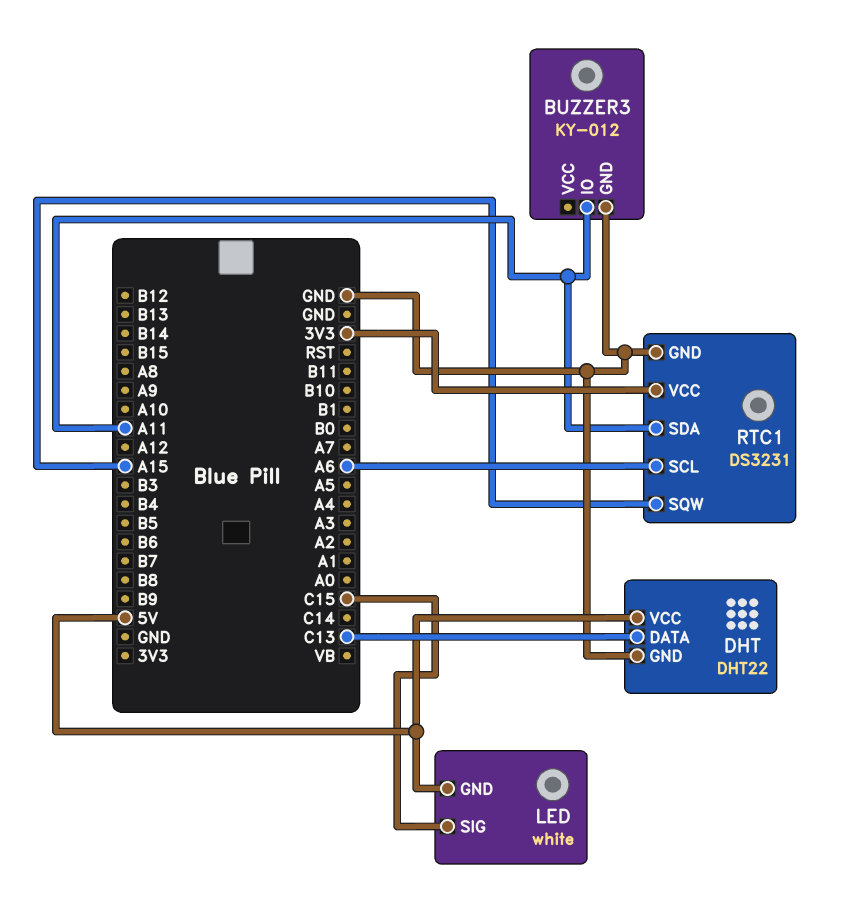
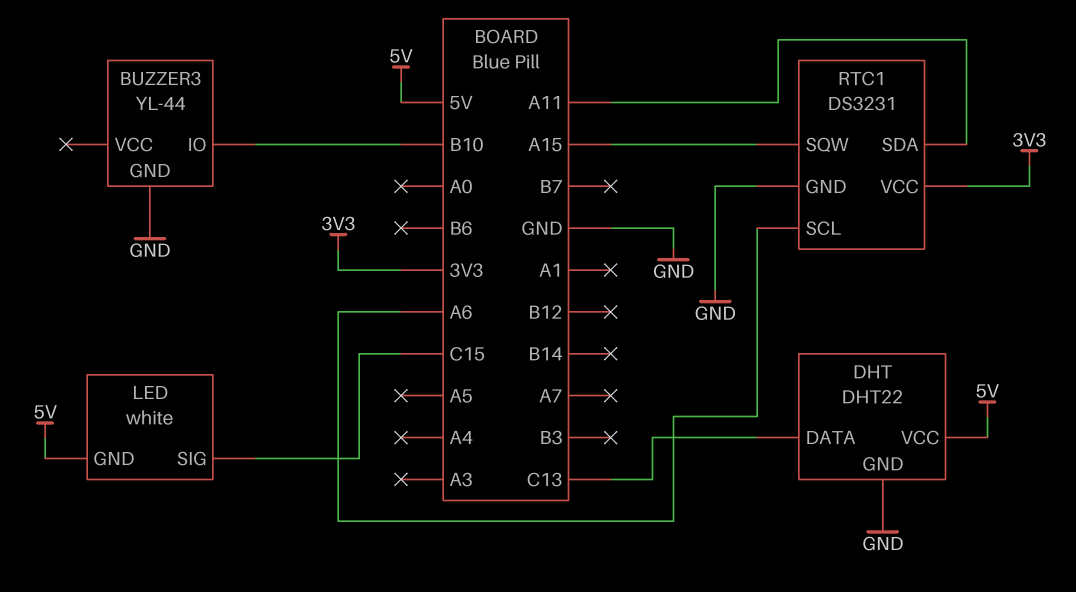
BUZZER3: KY-012 -> YL-44
BUZZER3 pin IO: A11 -> B10

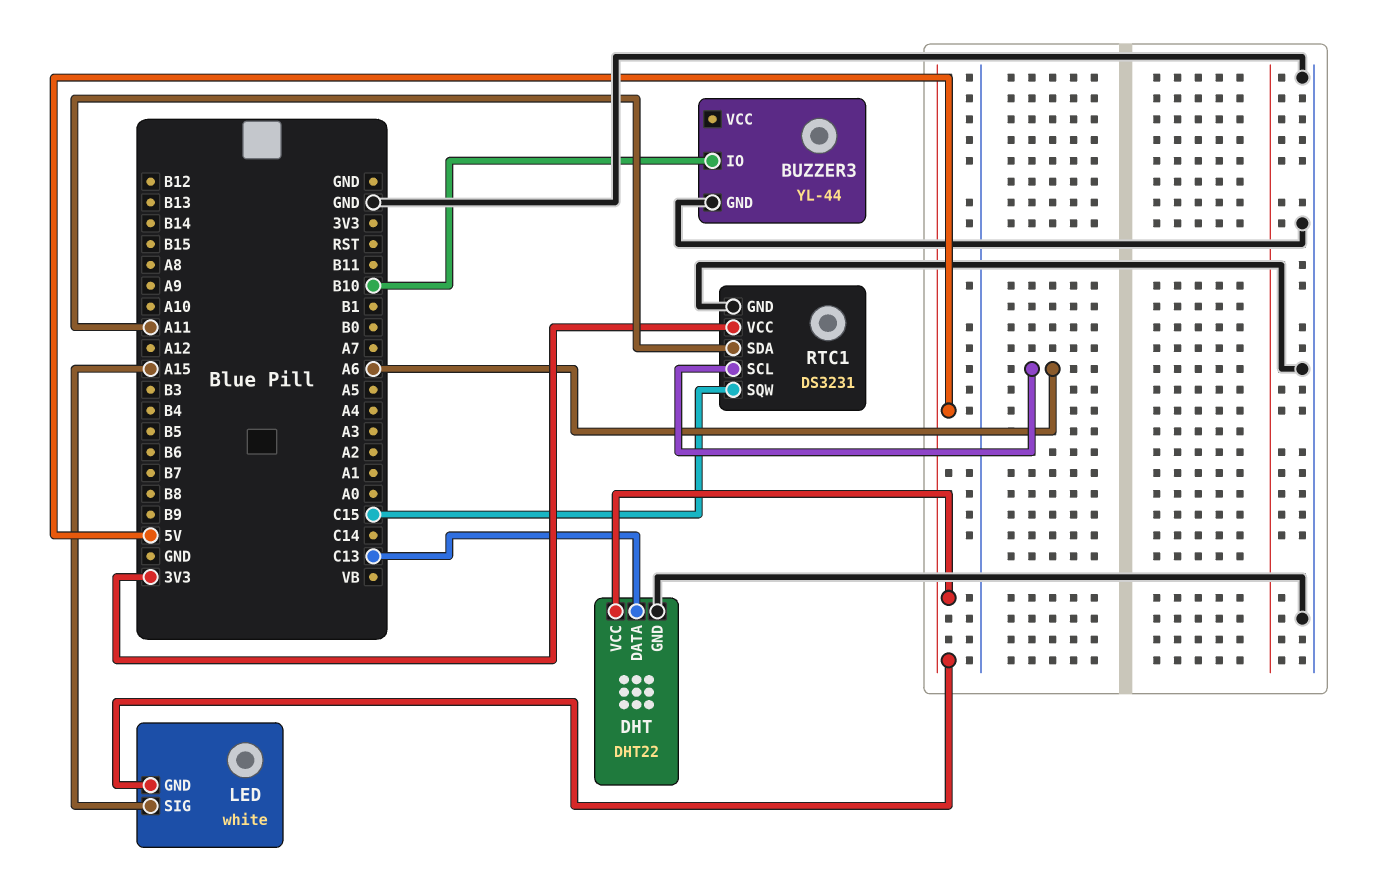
LED pin SIG: C15 -> A15
RTC1 pin SQW: A15 -> C15

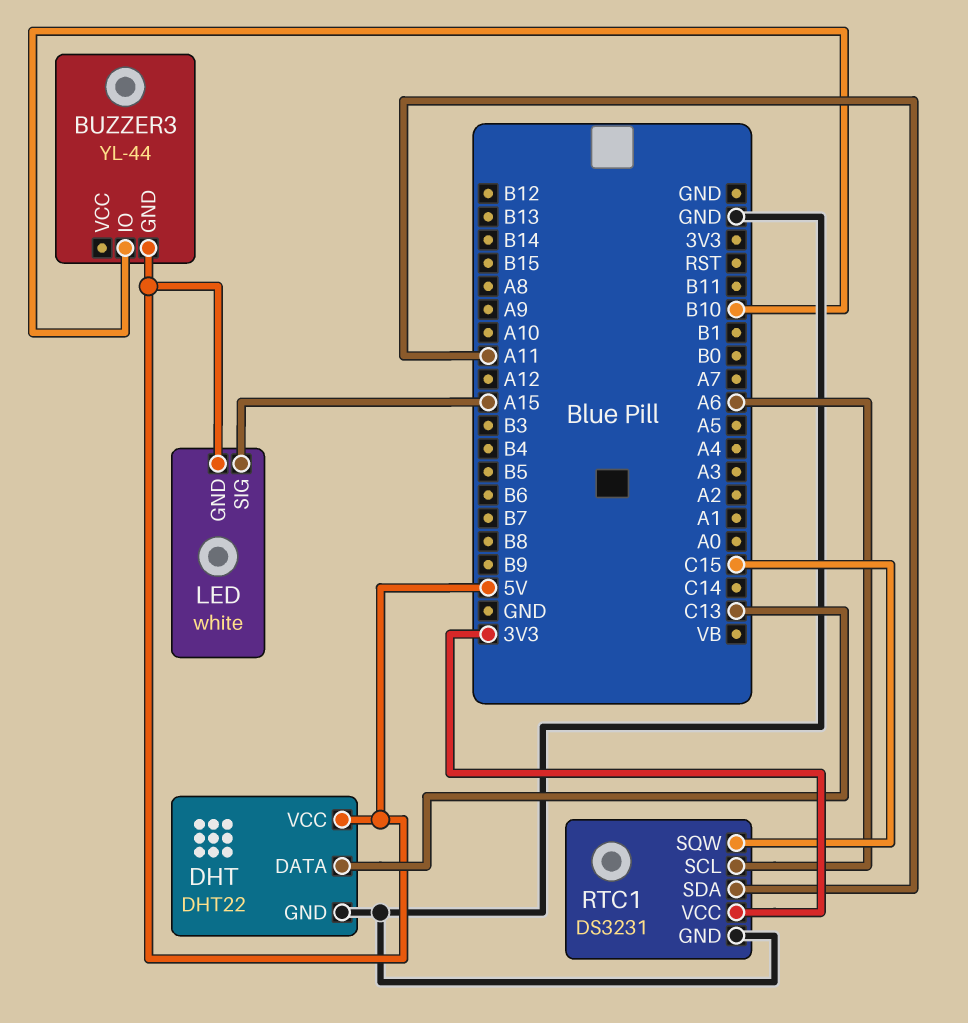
BUZZER3 pin GND: GND -> 5V

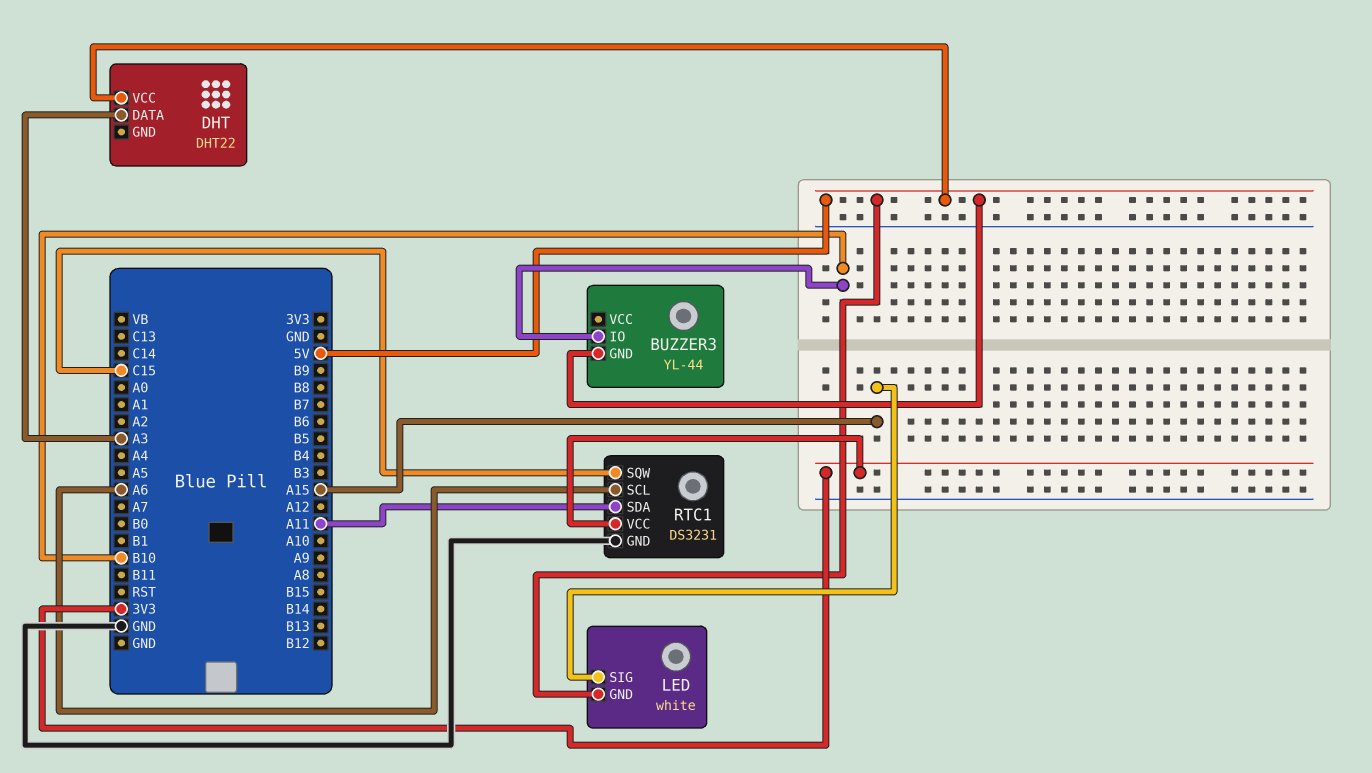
DHT pin DATA: C13 -> A3
DHT pin GND: GND -> none

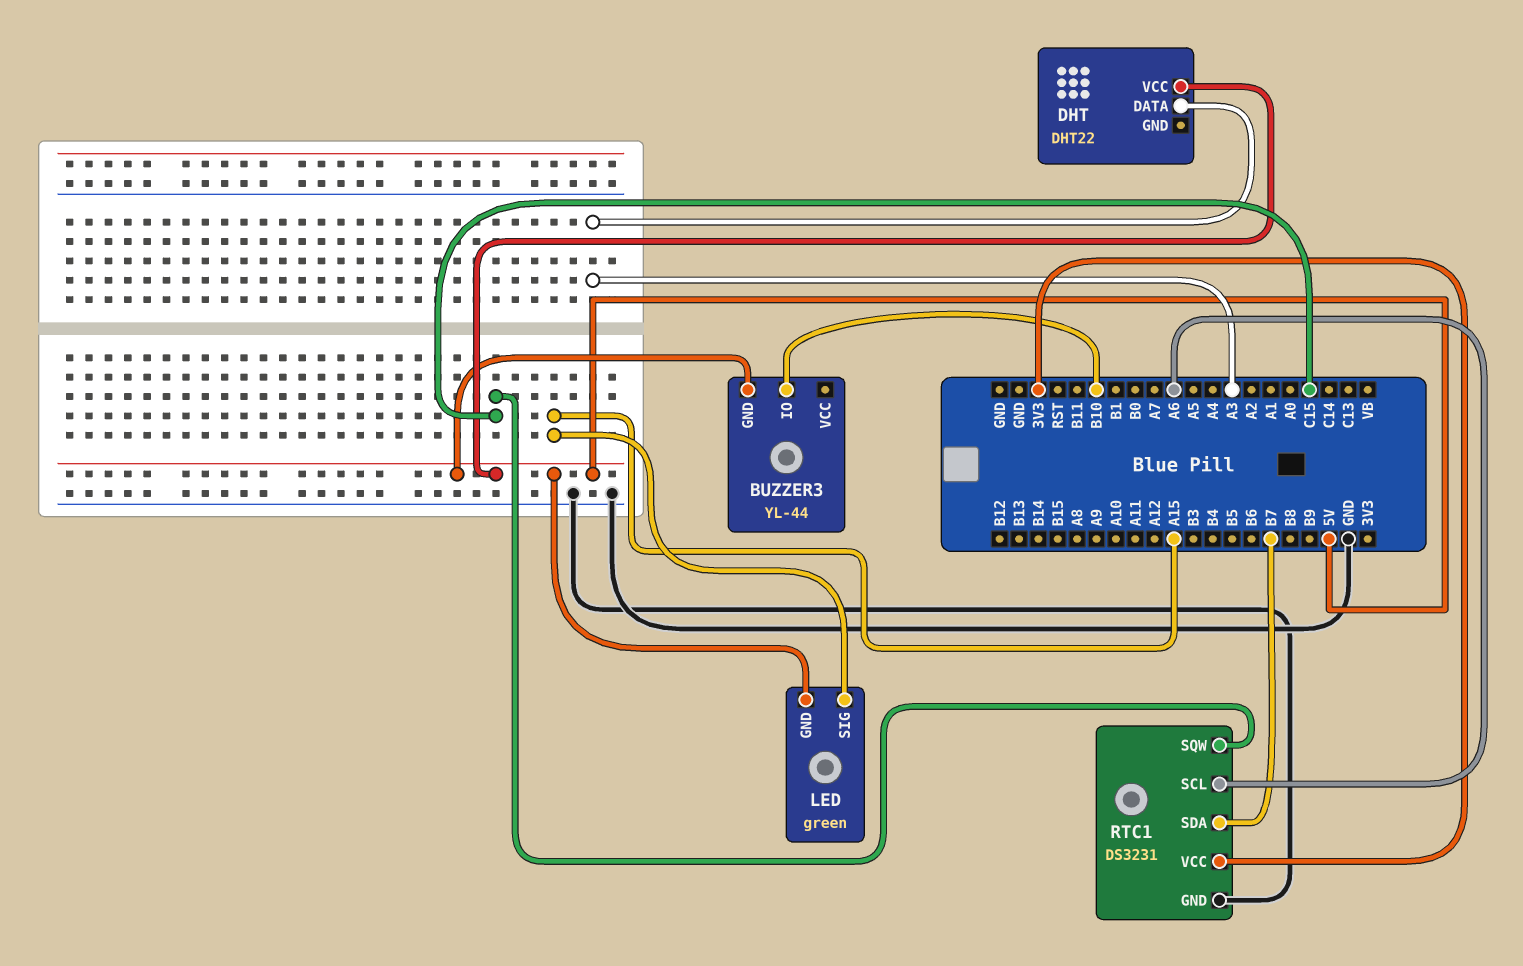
LED: white -> green
RTC1 pin SDA: A11 -> B7

